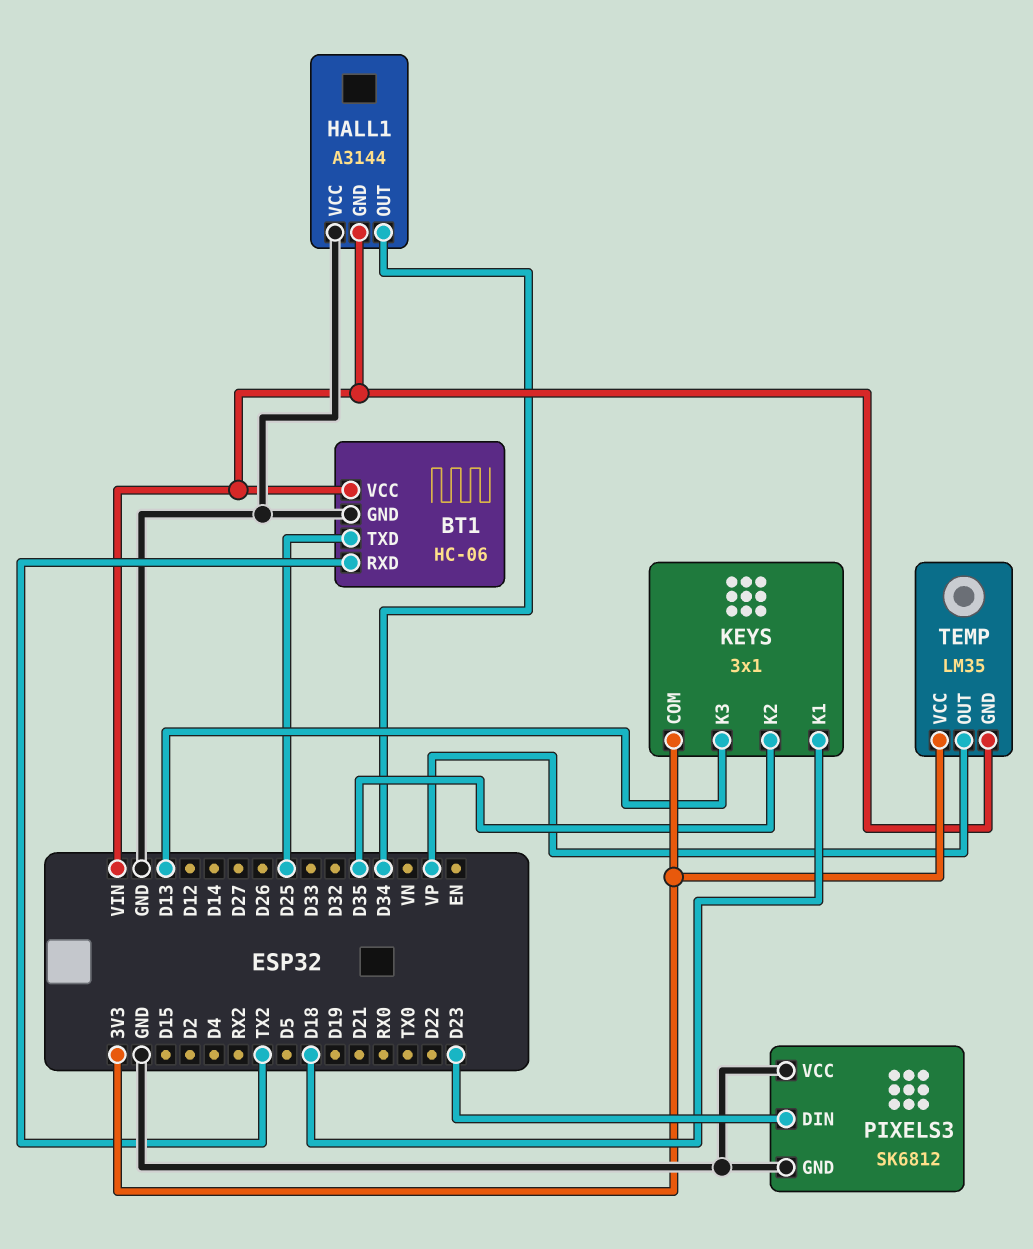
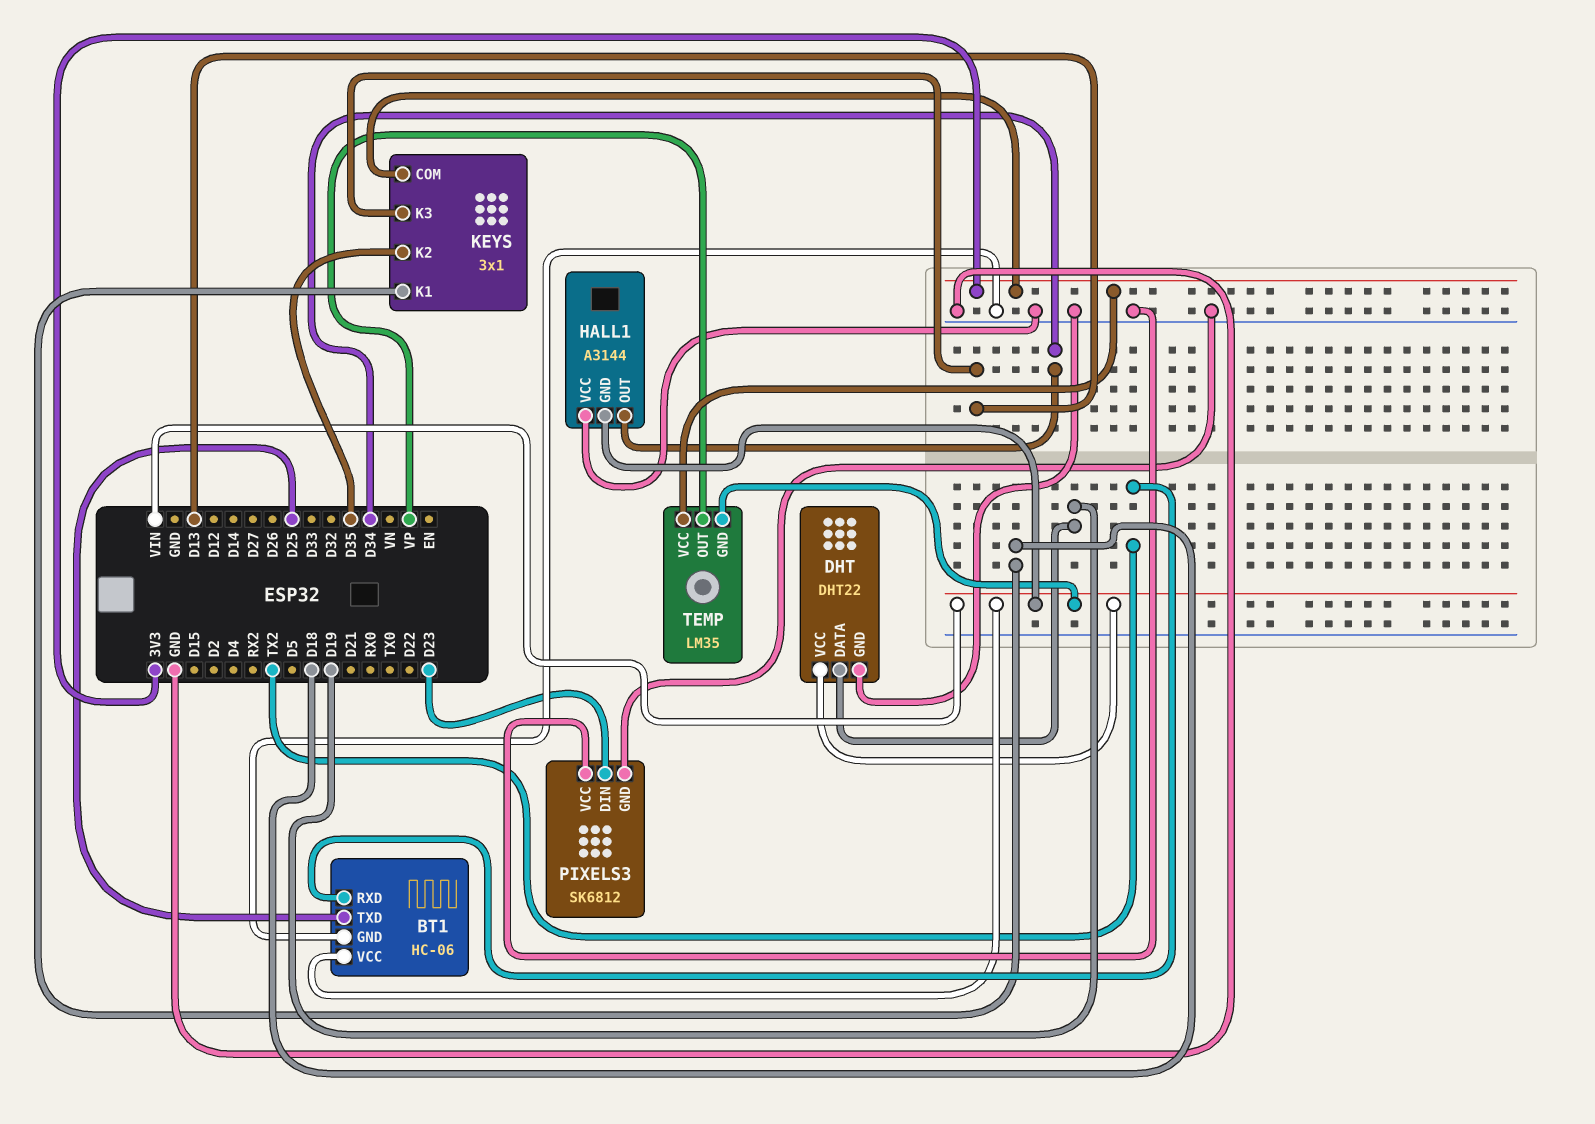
DHT: none -> DHT22
DHT pin DATA: none -> D19
DHT pin GND: none -> GND
DHT pin VCC: none -> VIN

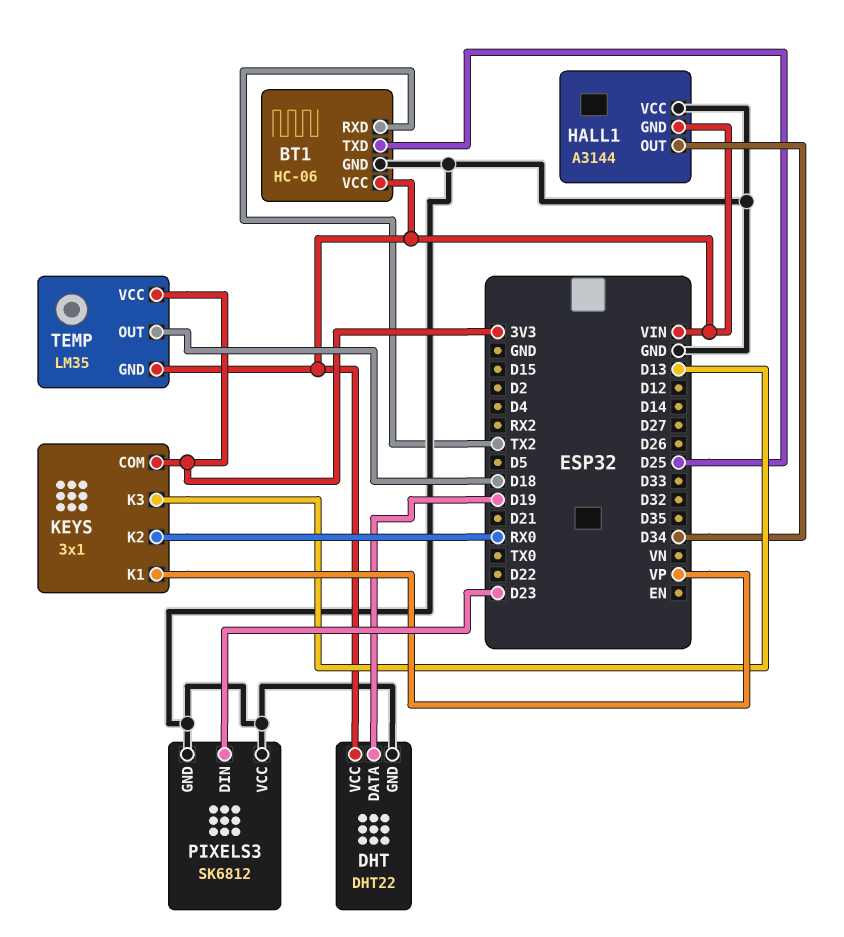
KEYS pin K1: D18 -> VP
KEYS pin K2: D35 -> RX0
TEMP pin OUT: VP -> D18

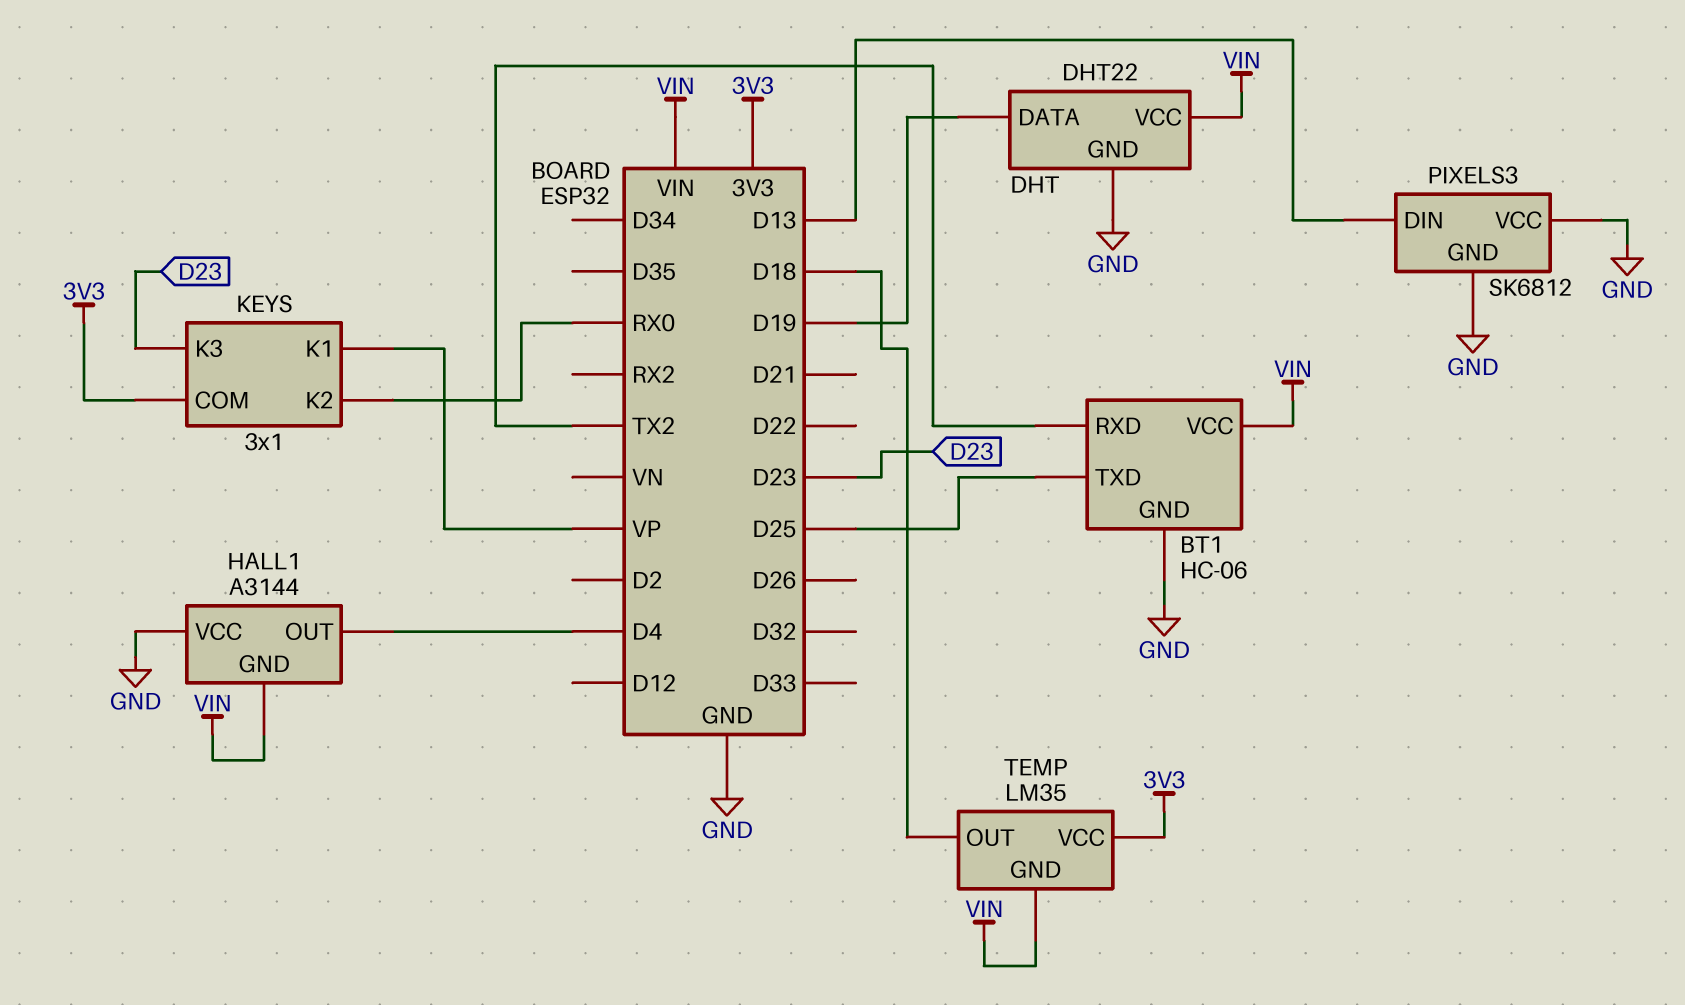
HALL1 pin OUT: D34 -> D4
KEYS pin K3: D13 -> D23
PIXELS3 pin DIN: D23 -> D13

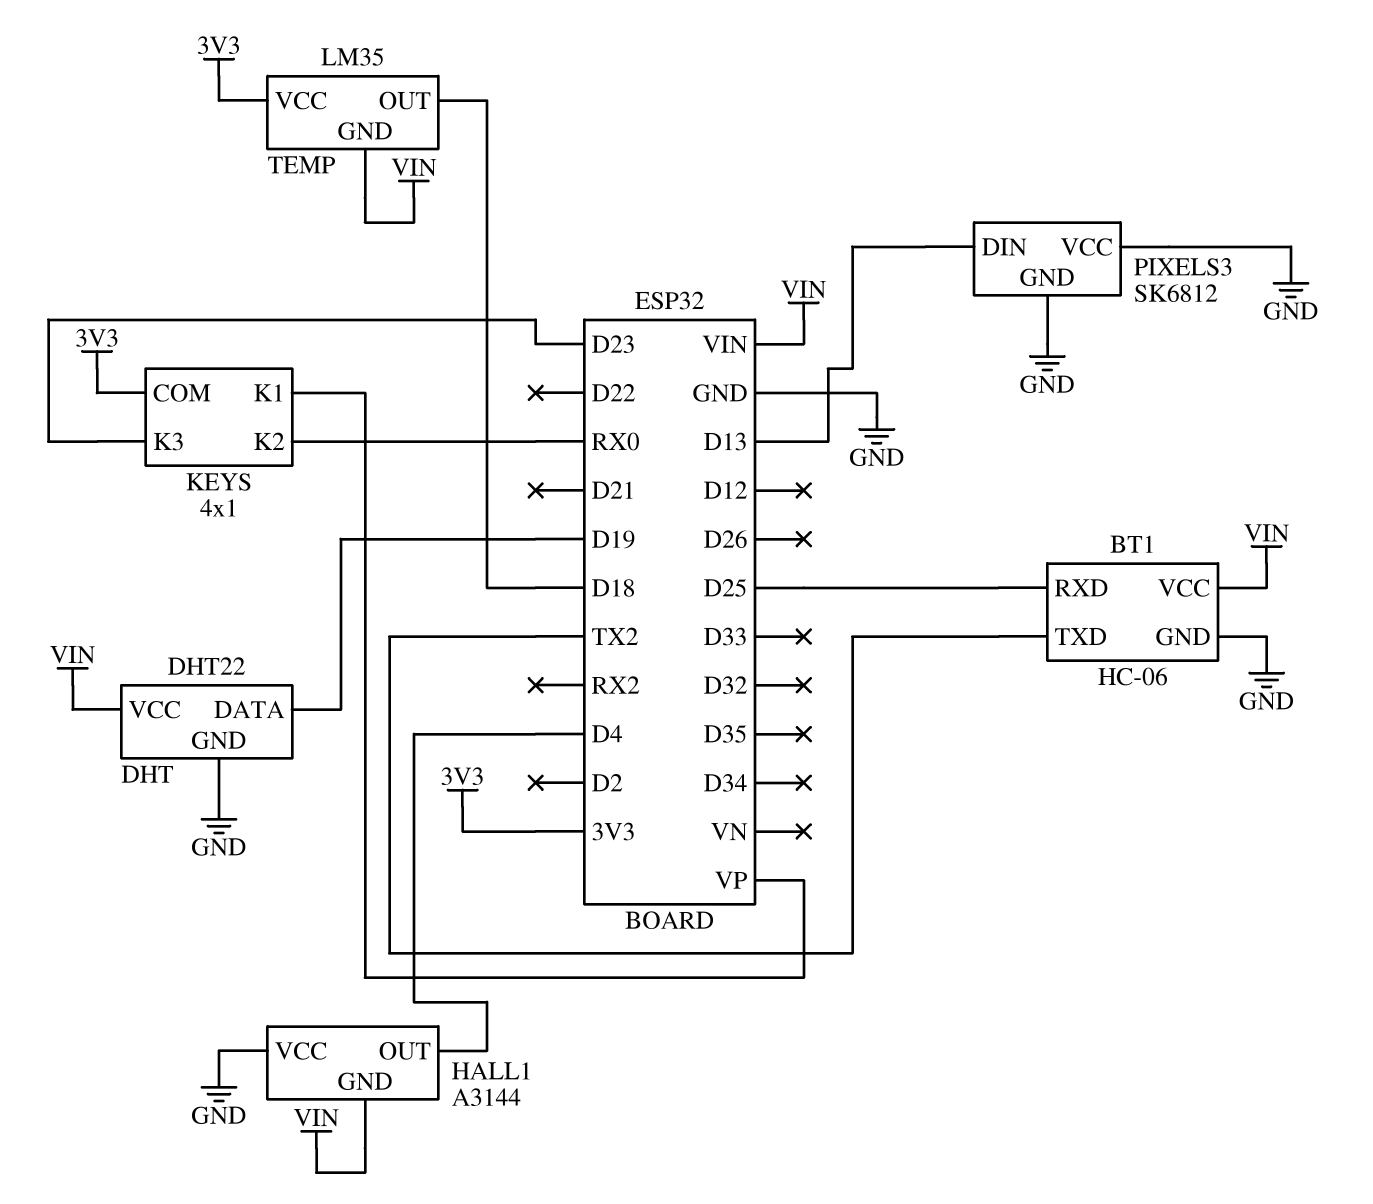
BT1 pin RXD: TX2 -> D25
BT1 pin TXD: D25 -> TX2
KEYS: 3x1 -> 4x1

